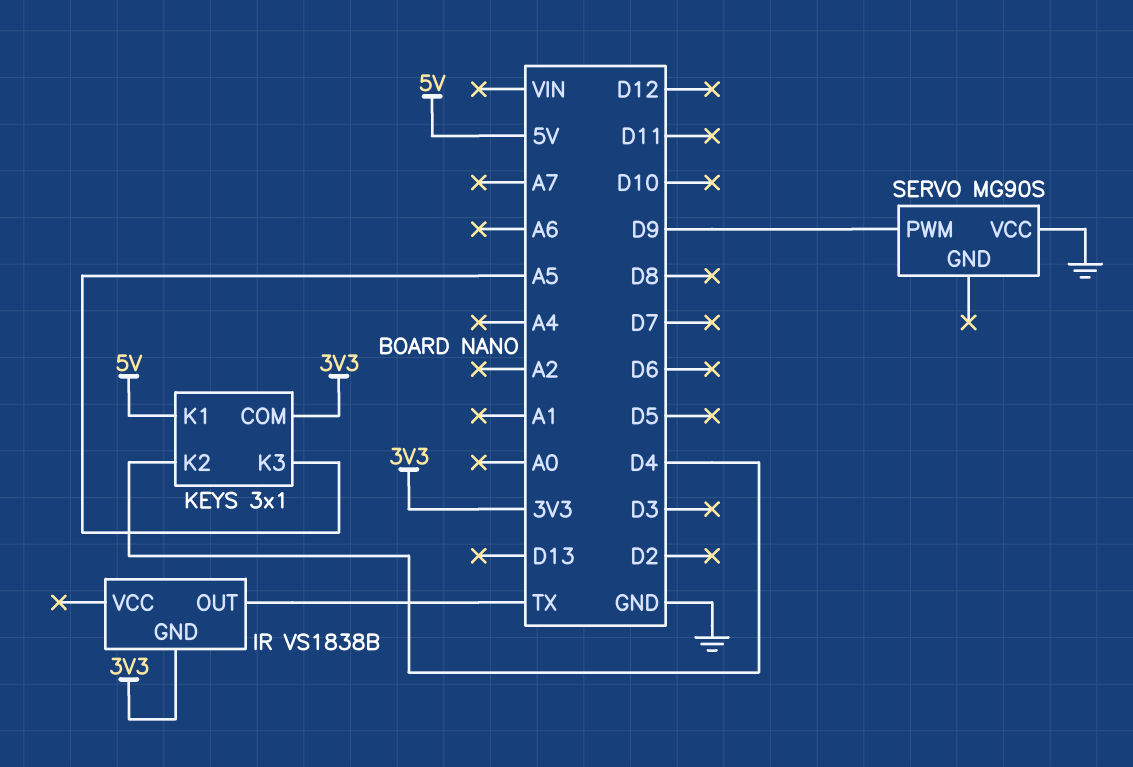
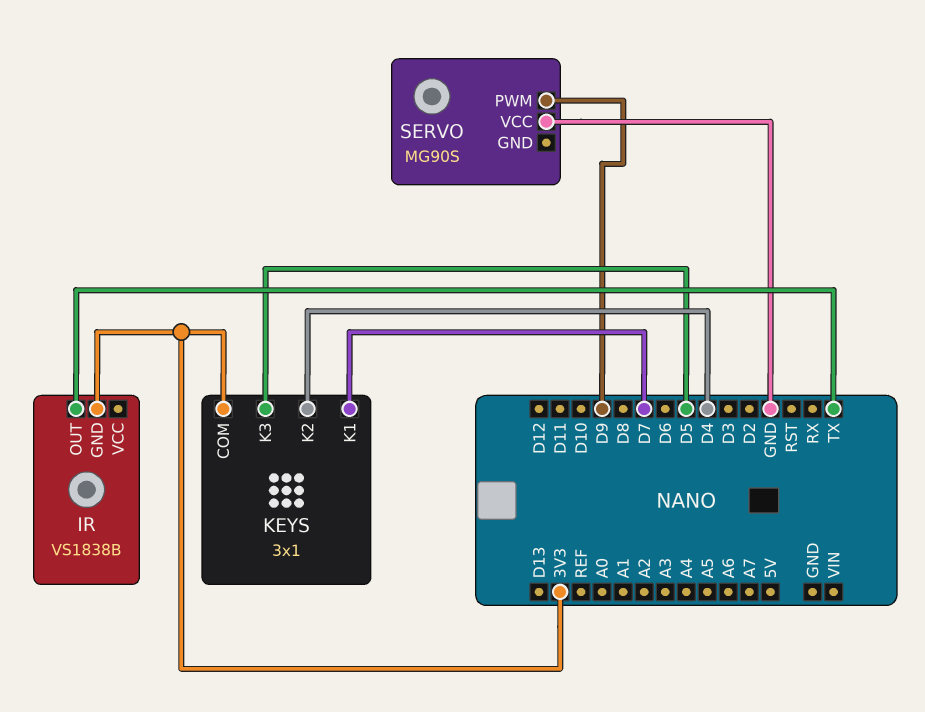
KEYS pin K1: 5V -> D7
KEYS pin K3: A5 -> D5

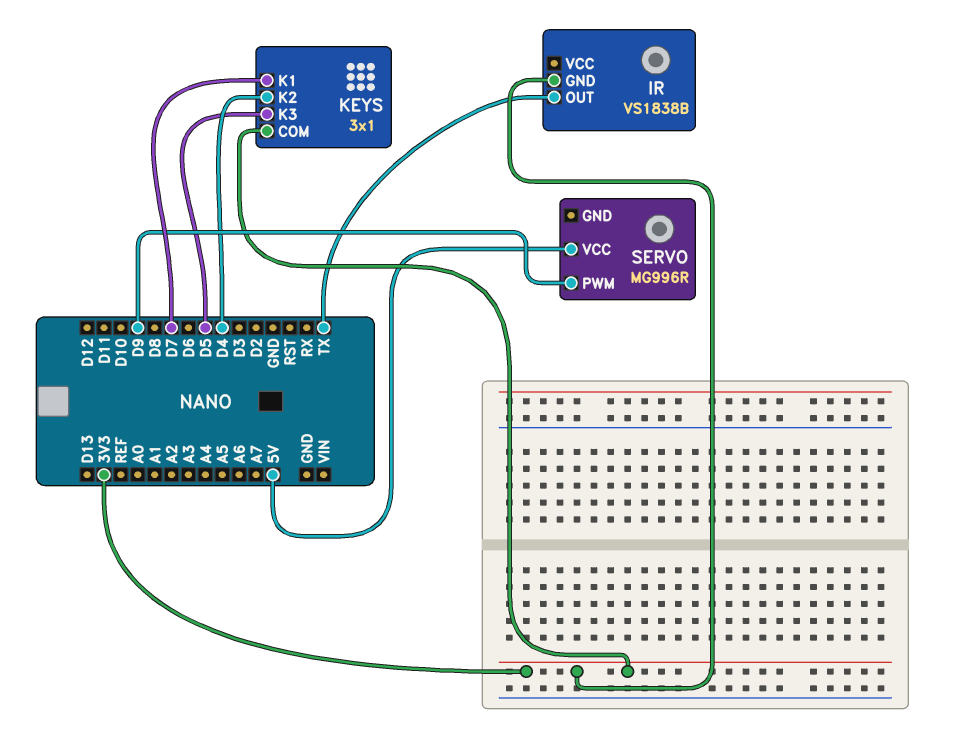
SERVO: MG90S -> MG996R
SERVO pin VCC: GND -> 5V

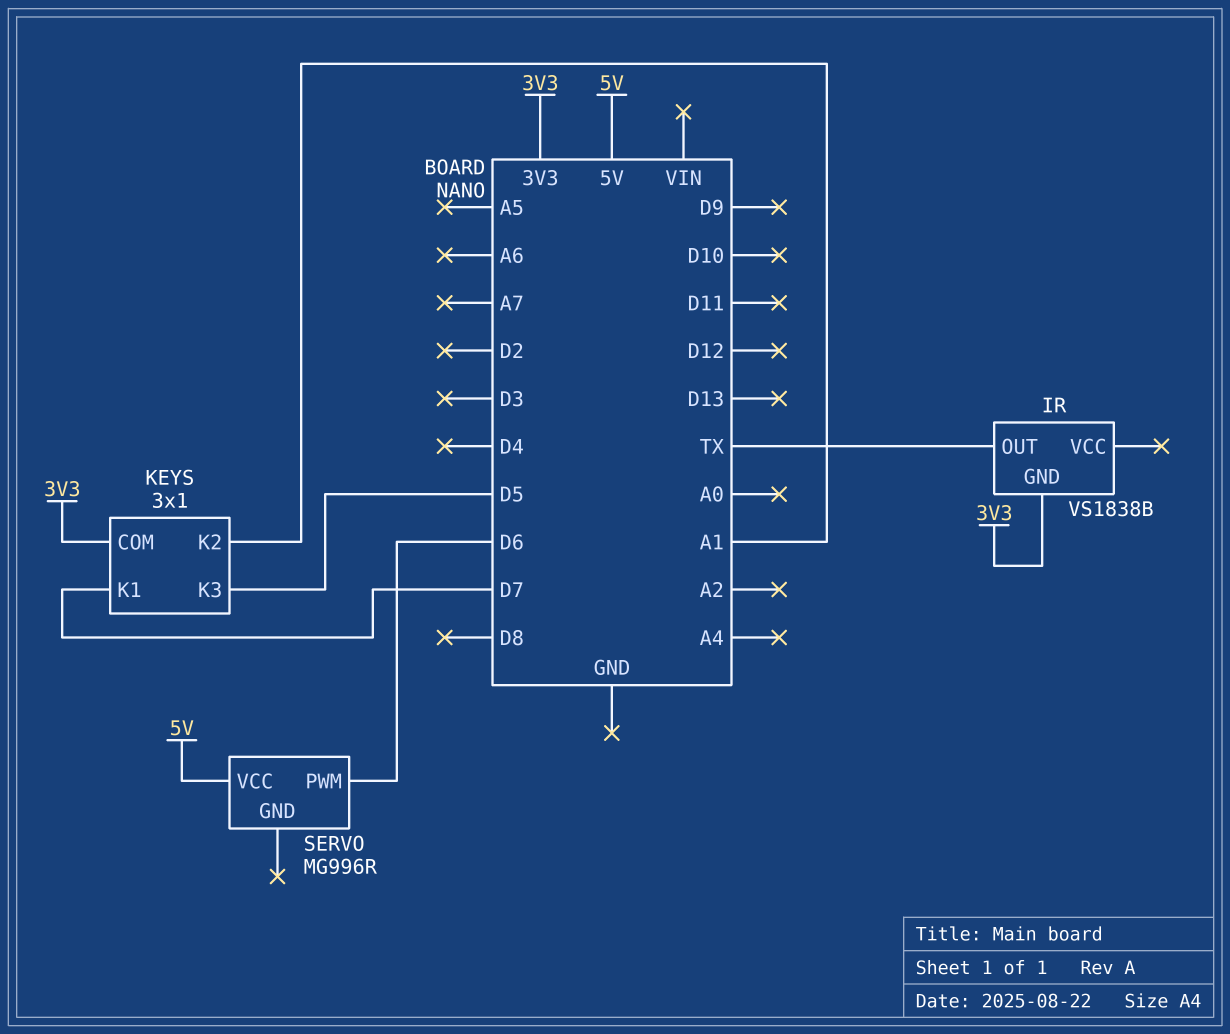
KEYS pin K2: D4 -> A1
SERVO pin PWM: D9 -> D6

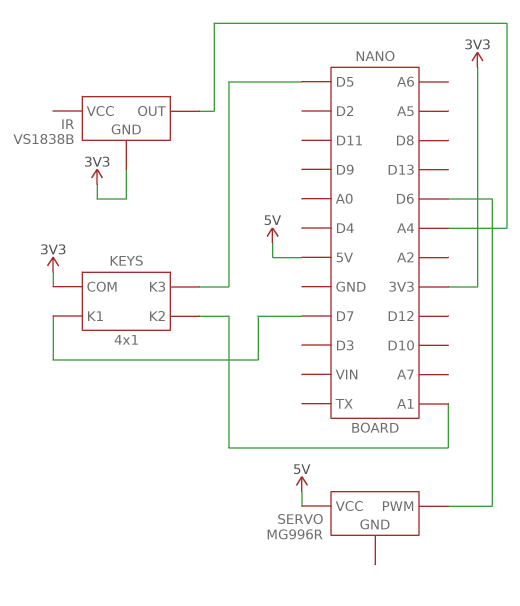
IR pin OUT: TX -> A4
KEYS: 3x1 -> 4x1

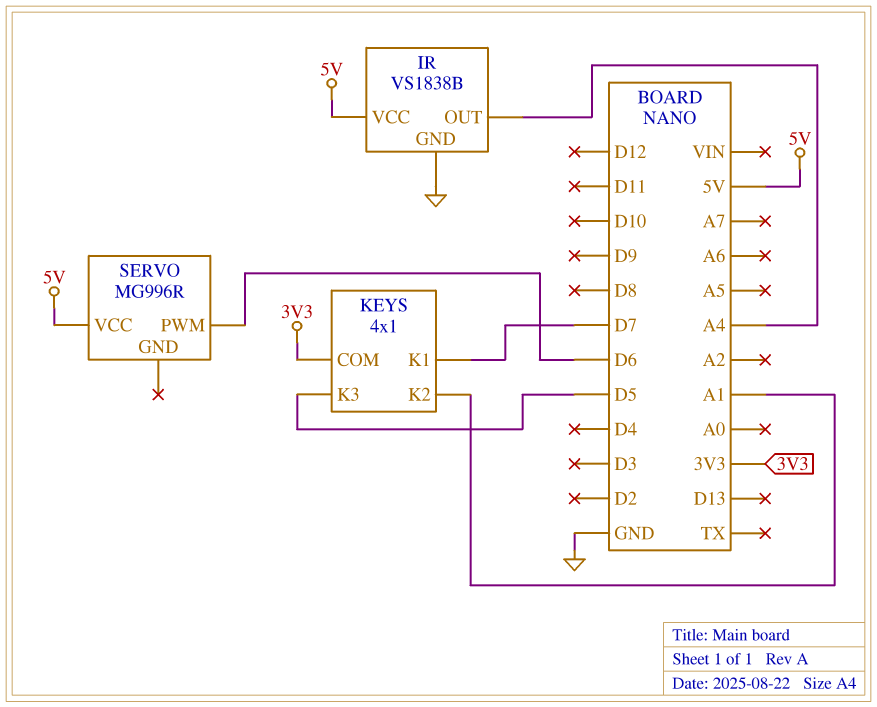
IR pin GND: 3V3 -> GND
IR pin VCC: none -> 5V

